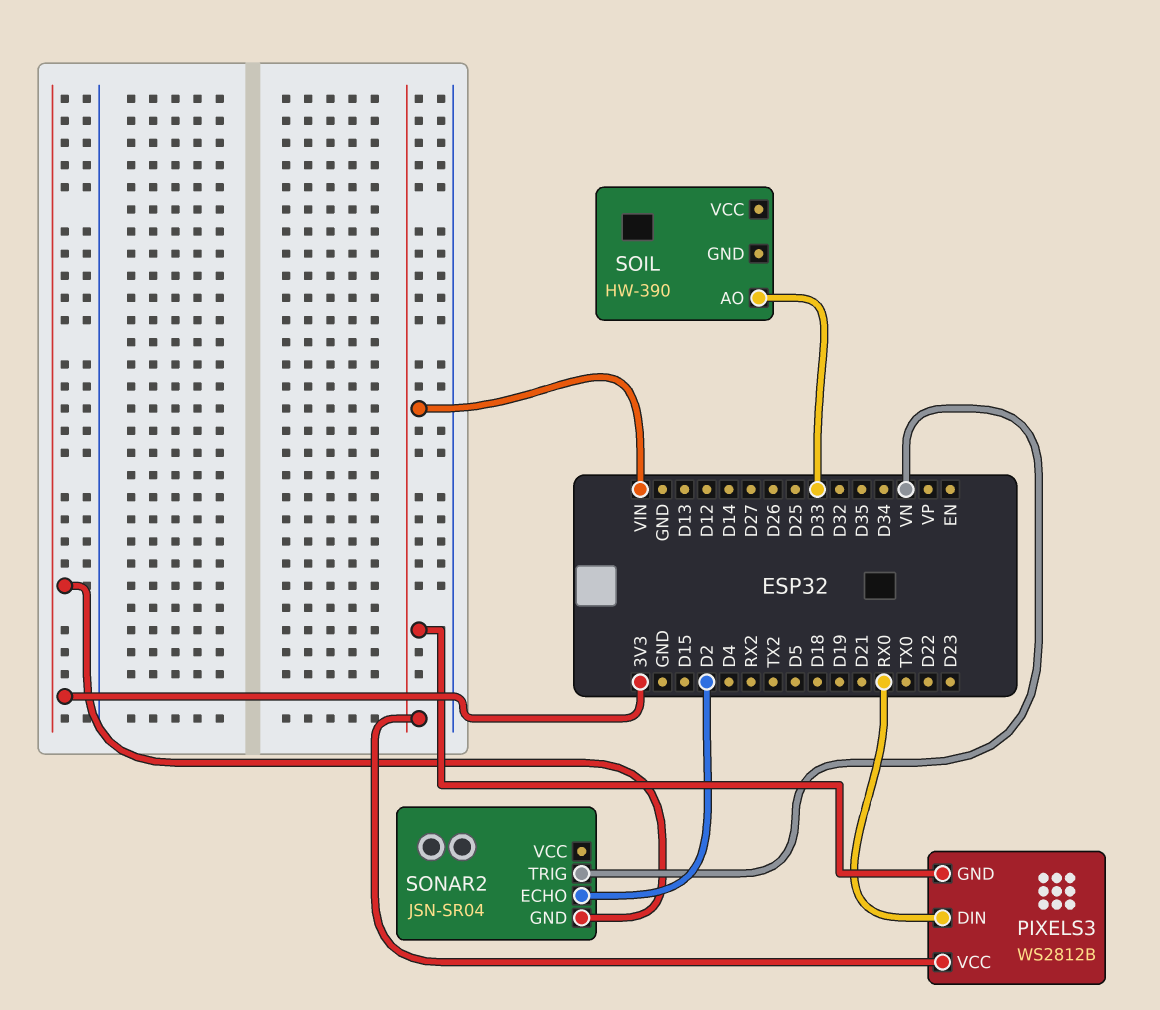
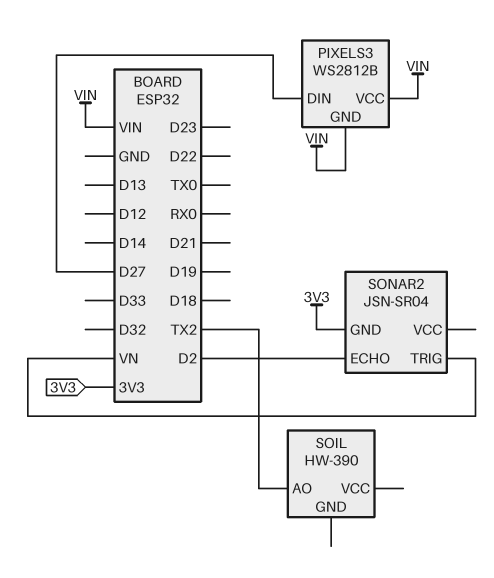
PIXELS3 pin DIN: RX0 -> D27
SOIL pin AO: D33 -> TX2

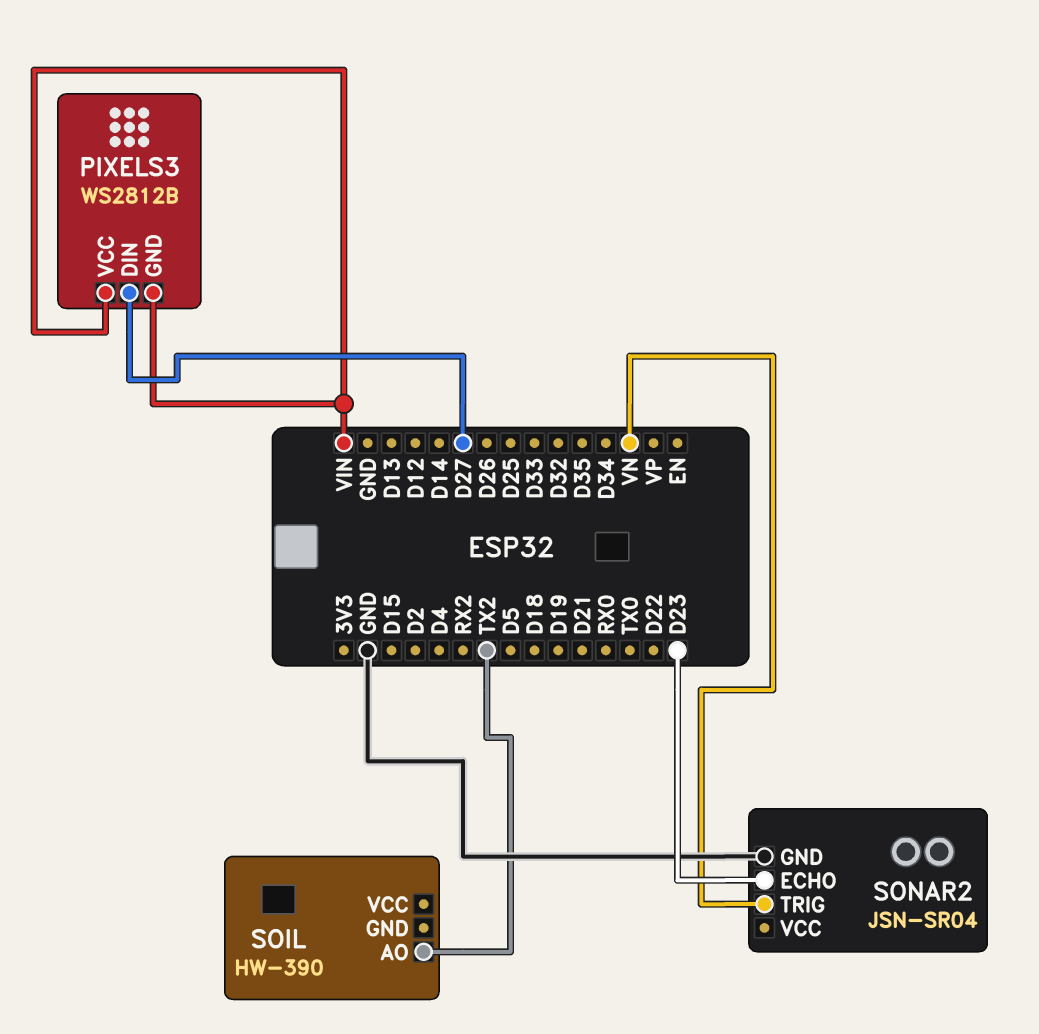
SONAR2 pin ECHO: D2 -> D23
SONAR2 pin GND: 3V3 -> GND

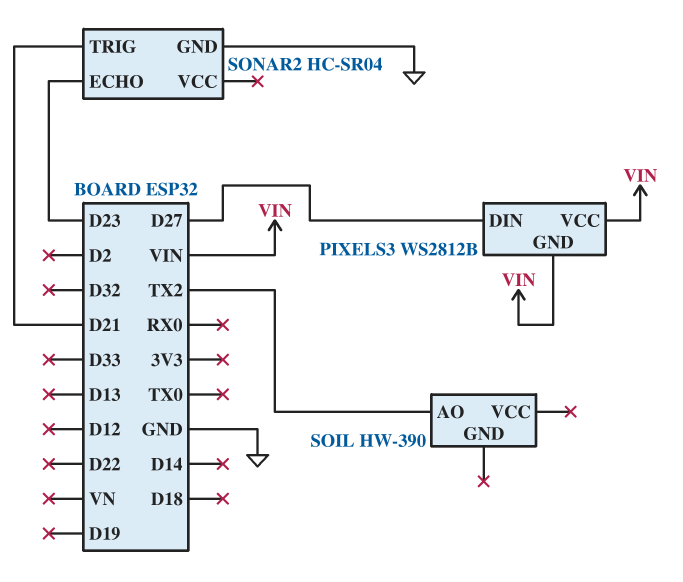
SONAR2: JSN-SR04 -> HC-SR04
SONAR2 pin TRIG: VN -> D21

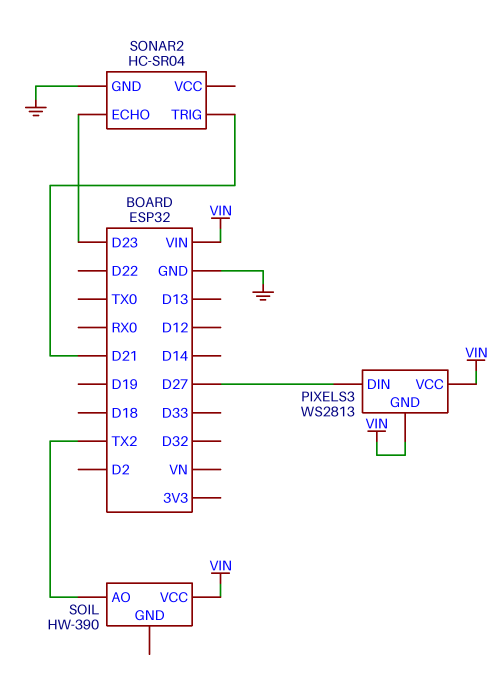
PIXELS3: WS2812B -> WS2813
SOIL pin VCC: none -> VIN

